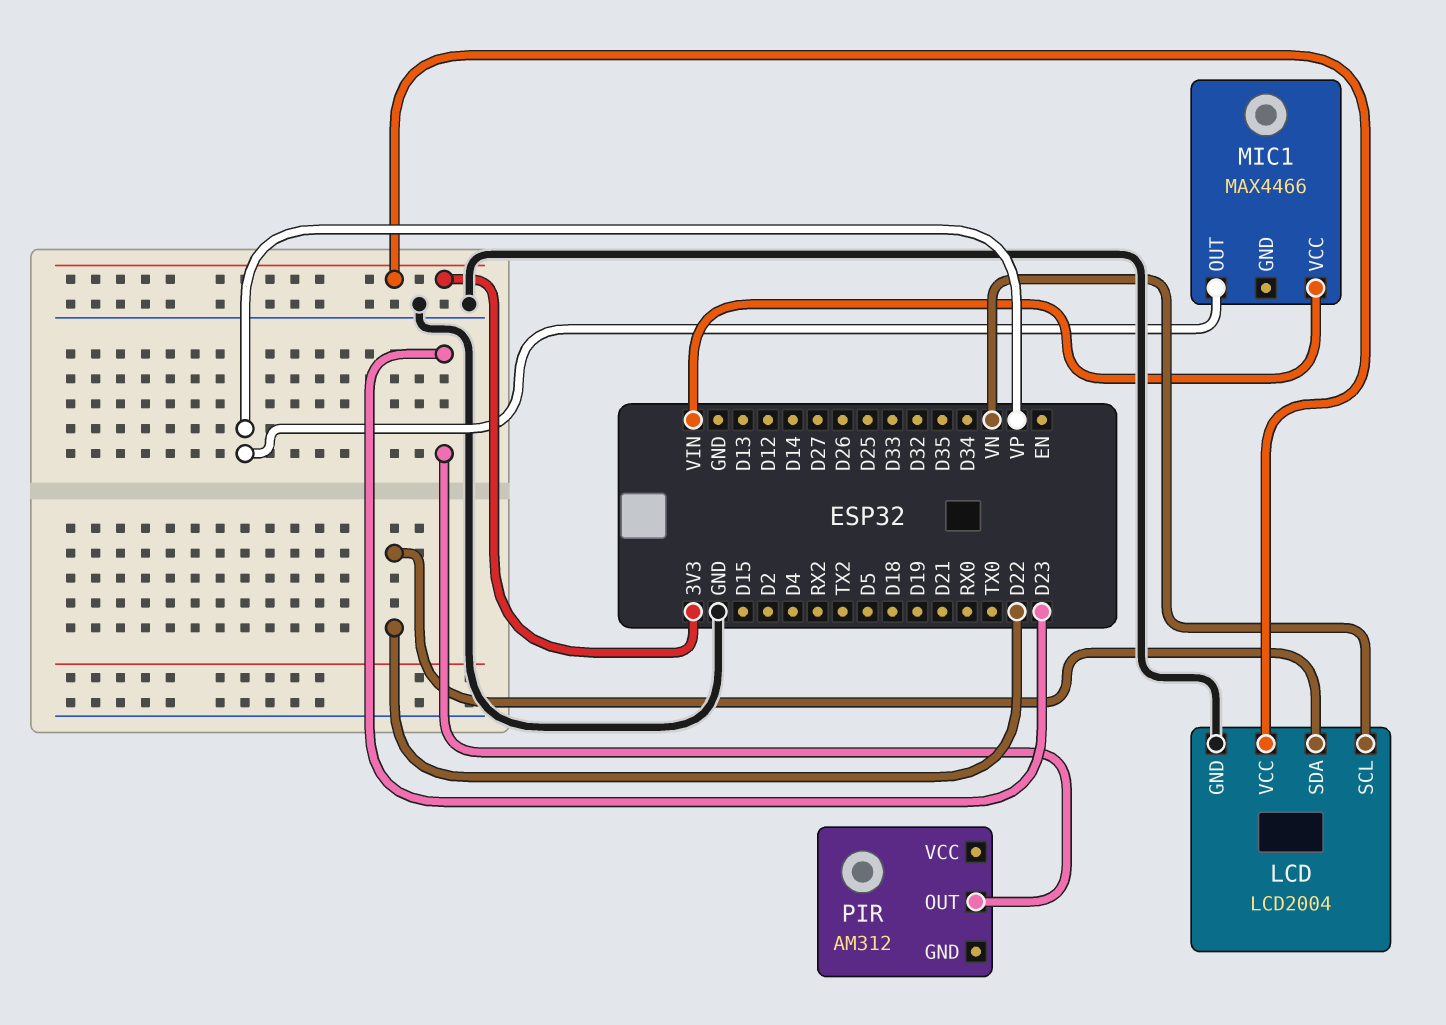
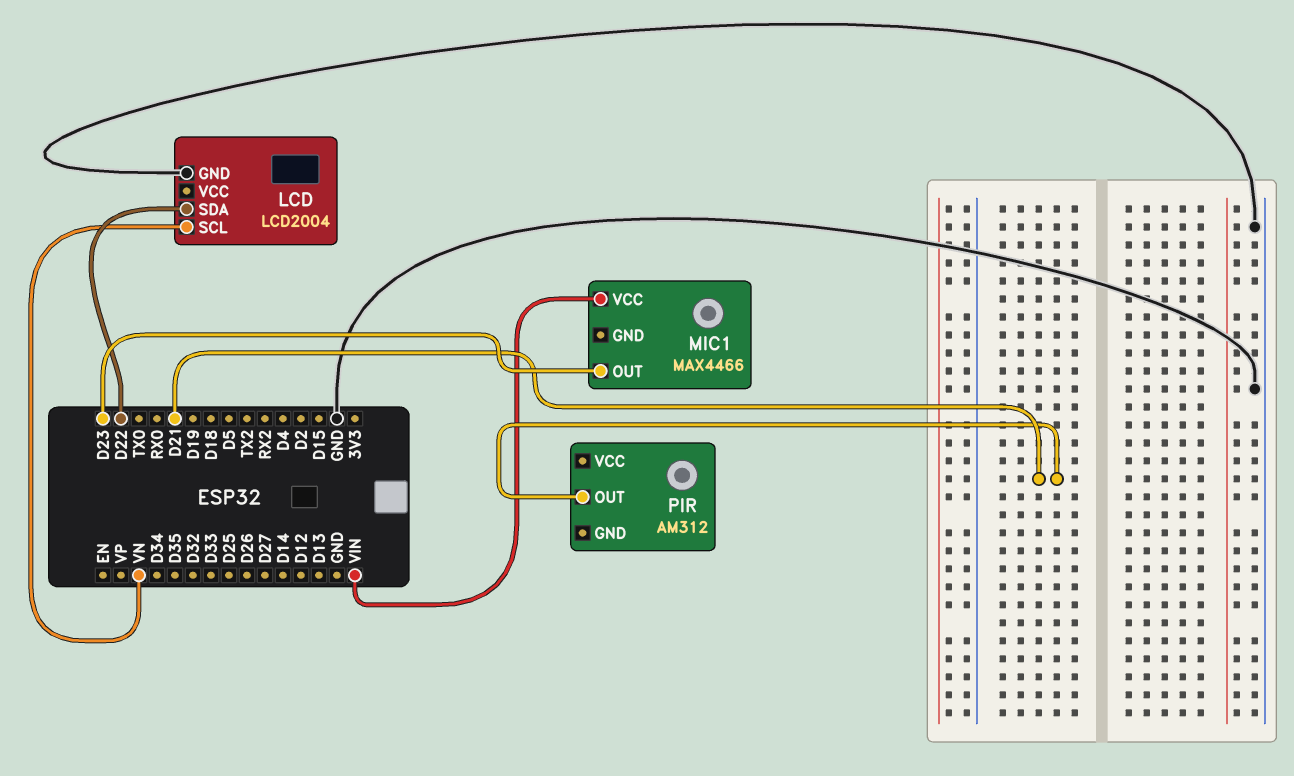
LCD pin VCC: 3V3 -> none
MIC1 pin OUT: VP -> D23
PIR pin OUT: D23 -> D21

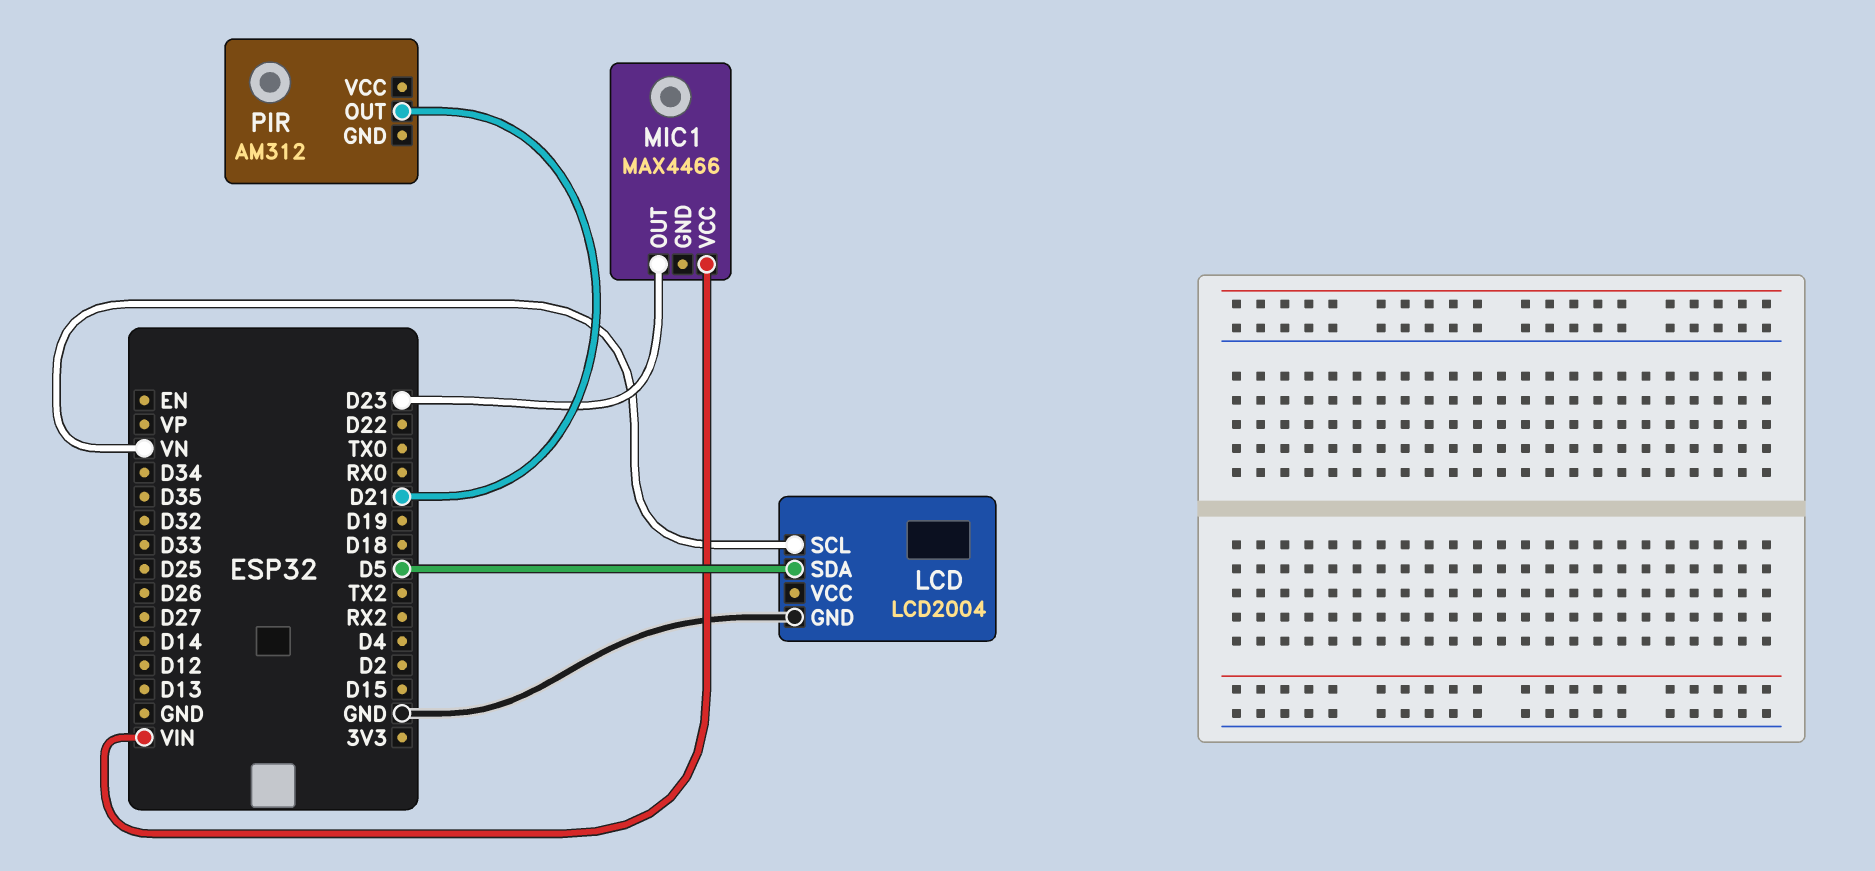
LCD pin SDA: D22 -> D5

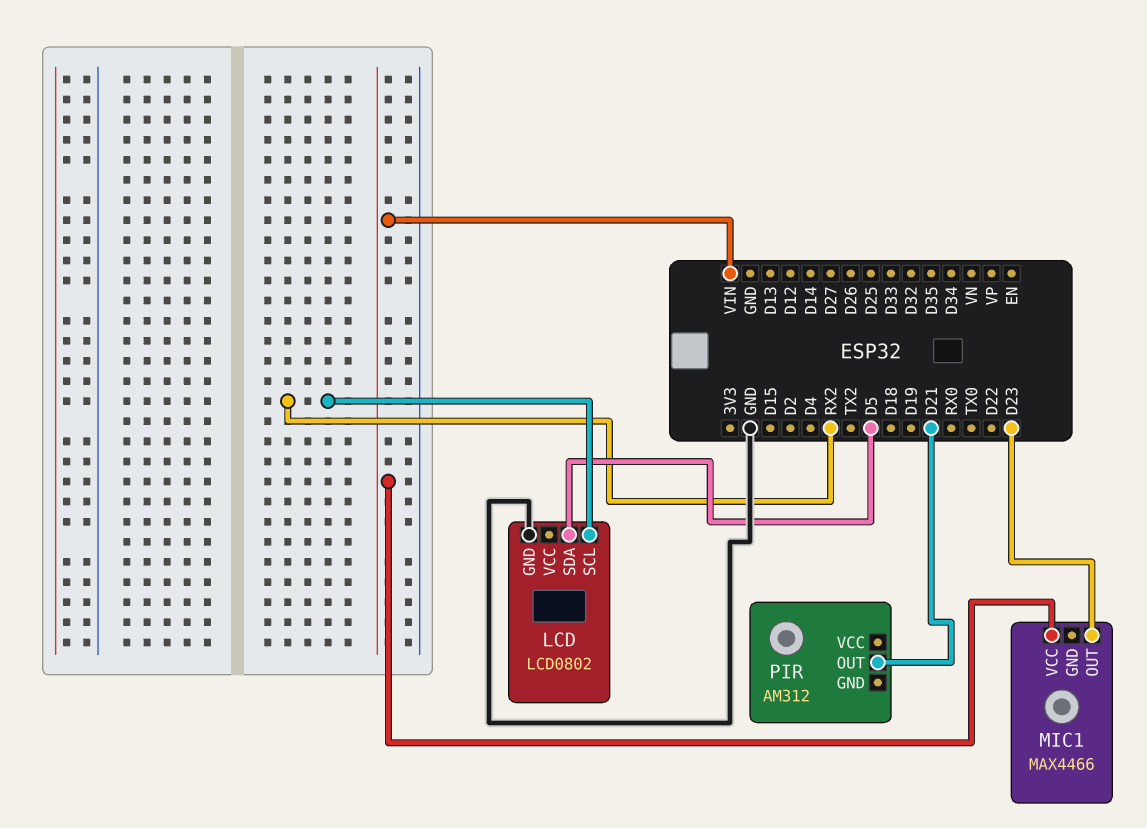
LCD: LCD2004 -> LCD0802
LCD pin SCL: VN -> RX2

